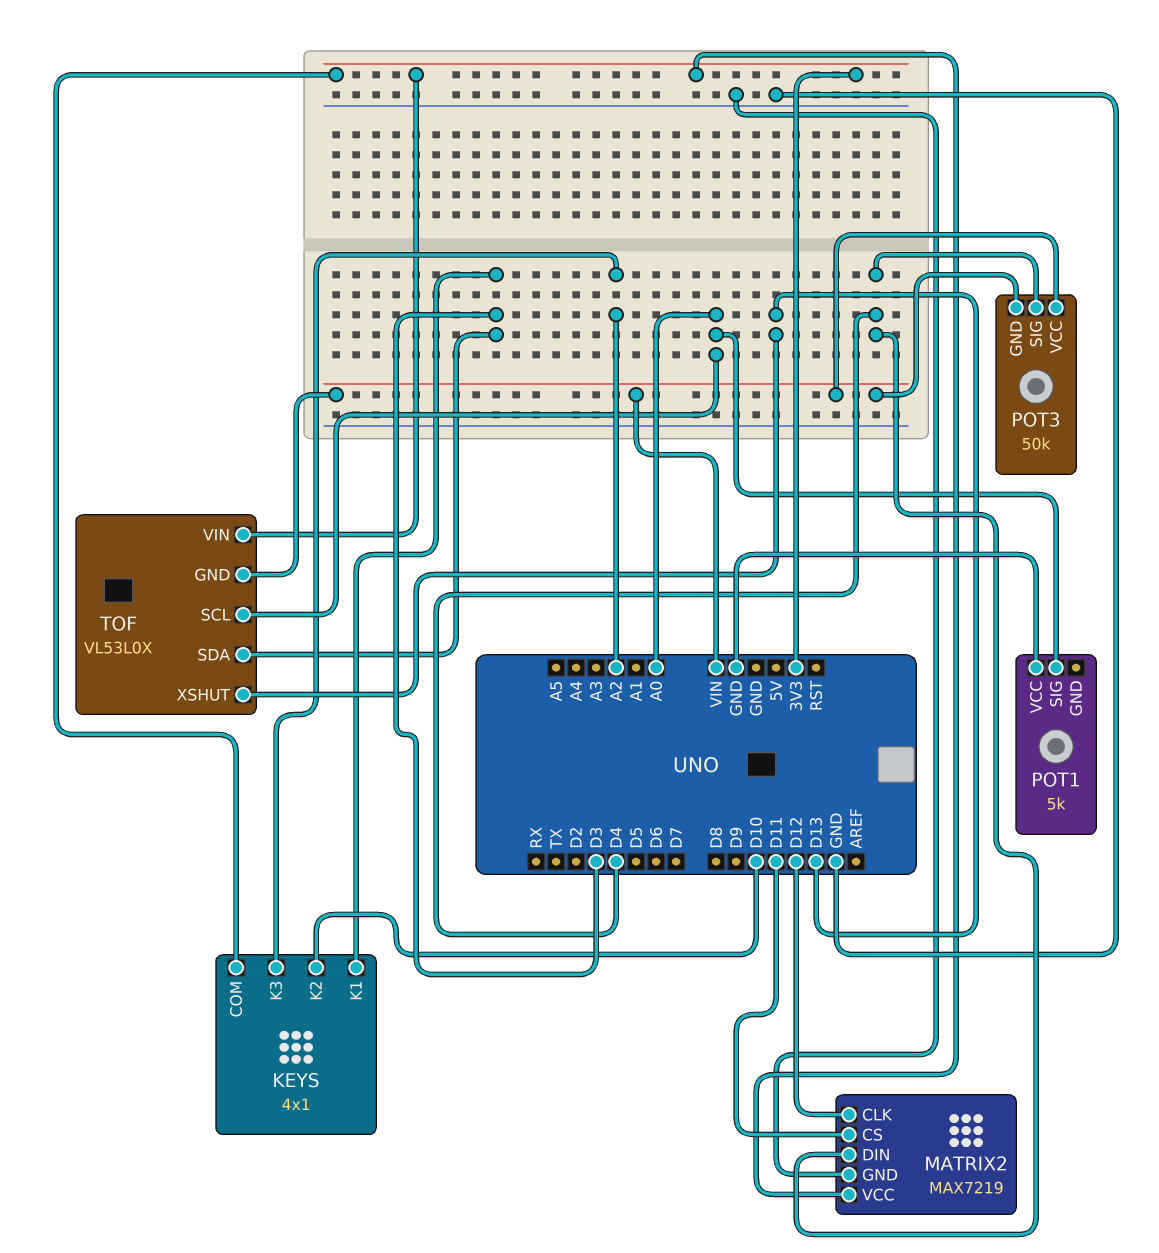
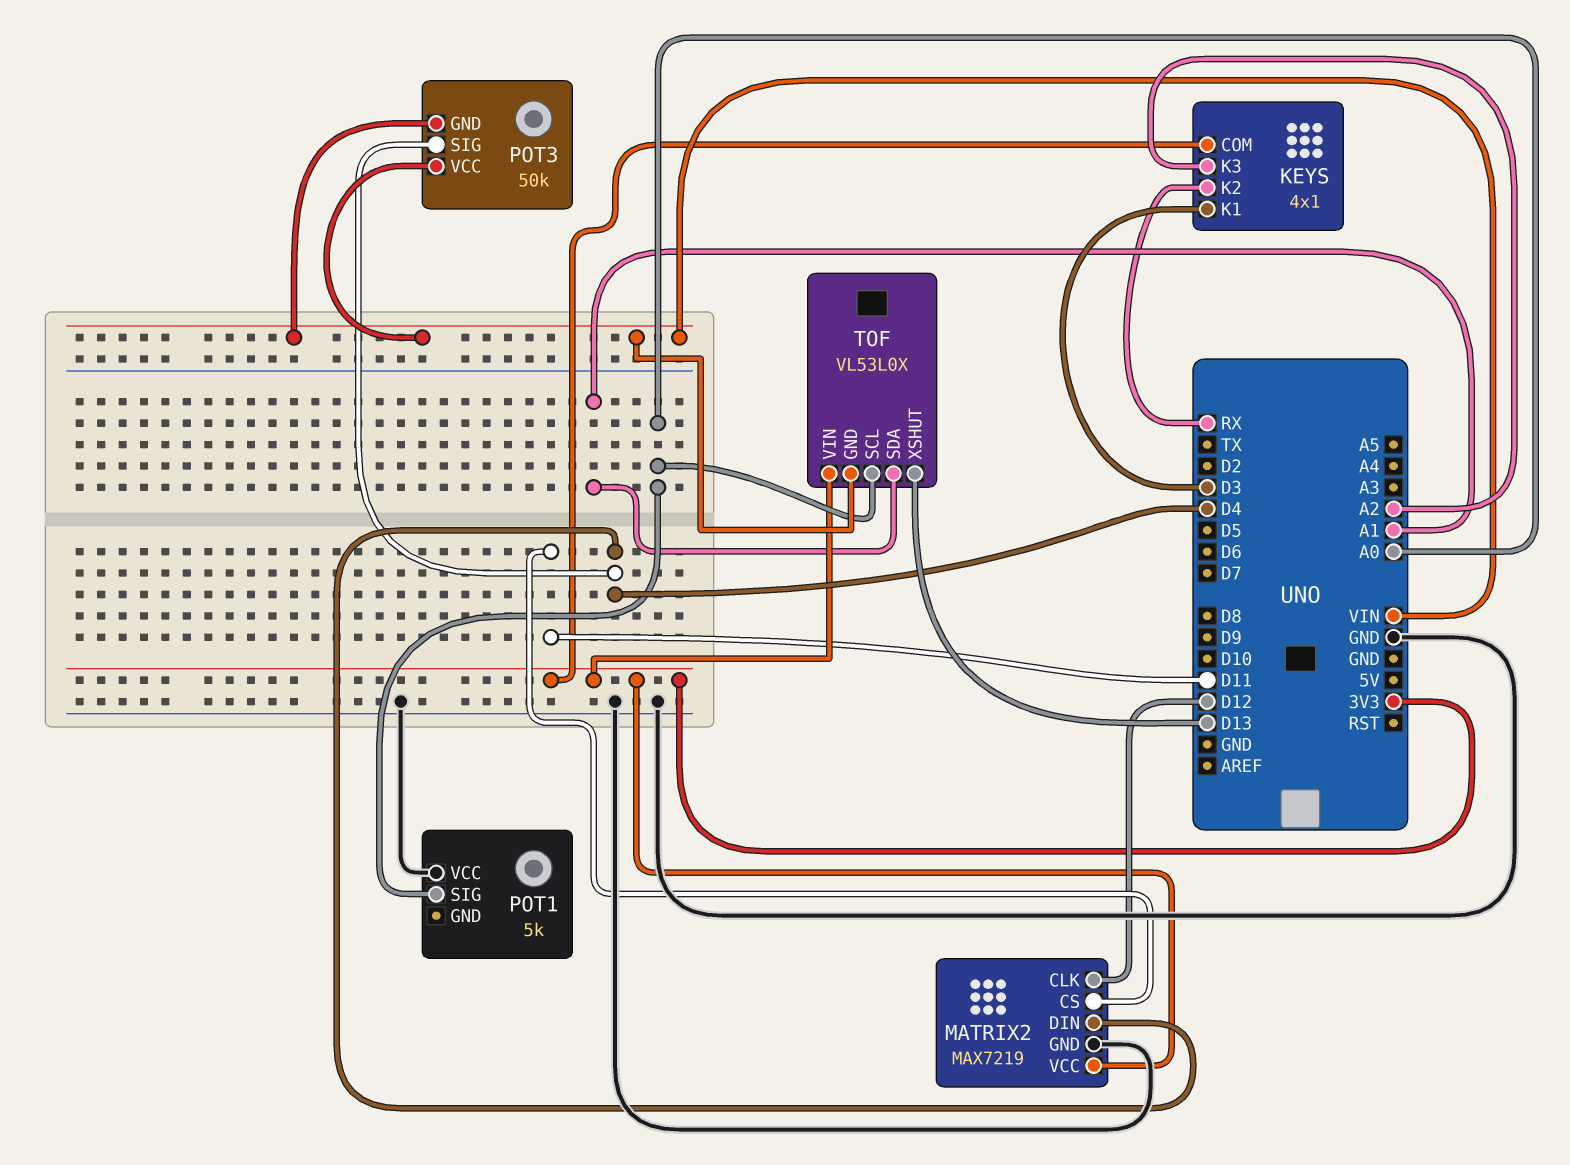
KEYS pin K2: D10 -> RX
TOF pin SDA: D3 -> A1

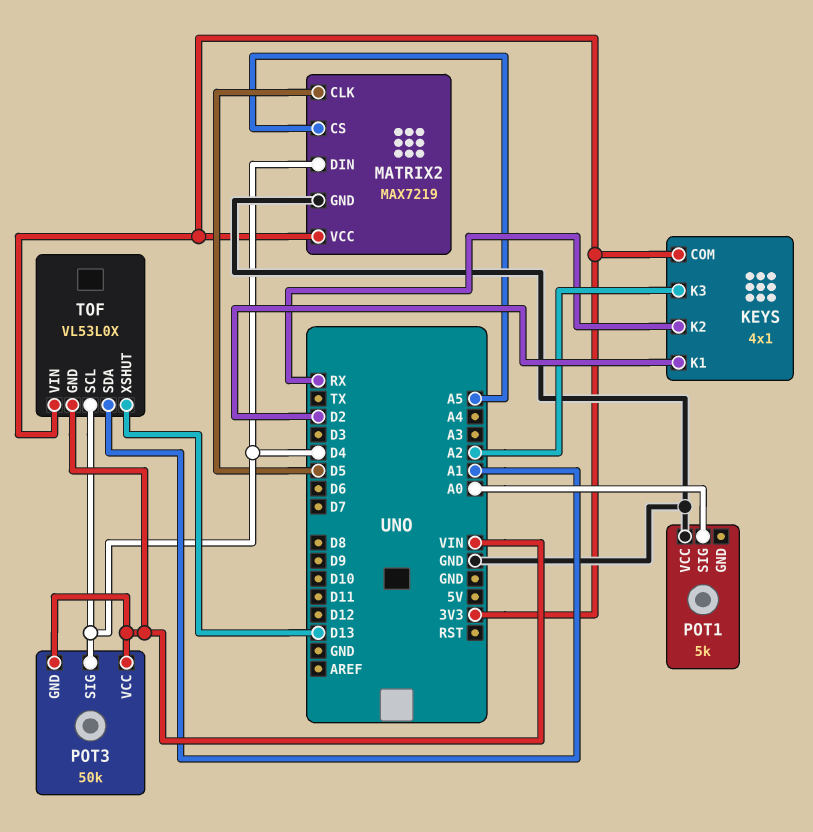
KEYS pin K1: D3 -> D2
MATRIX2 pin CLK: D12 -> D5
MATRIX2 pin CS: D11 -> A5
TOF pin SCL: A0 -> D4

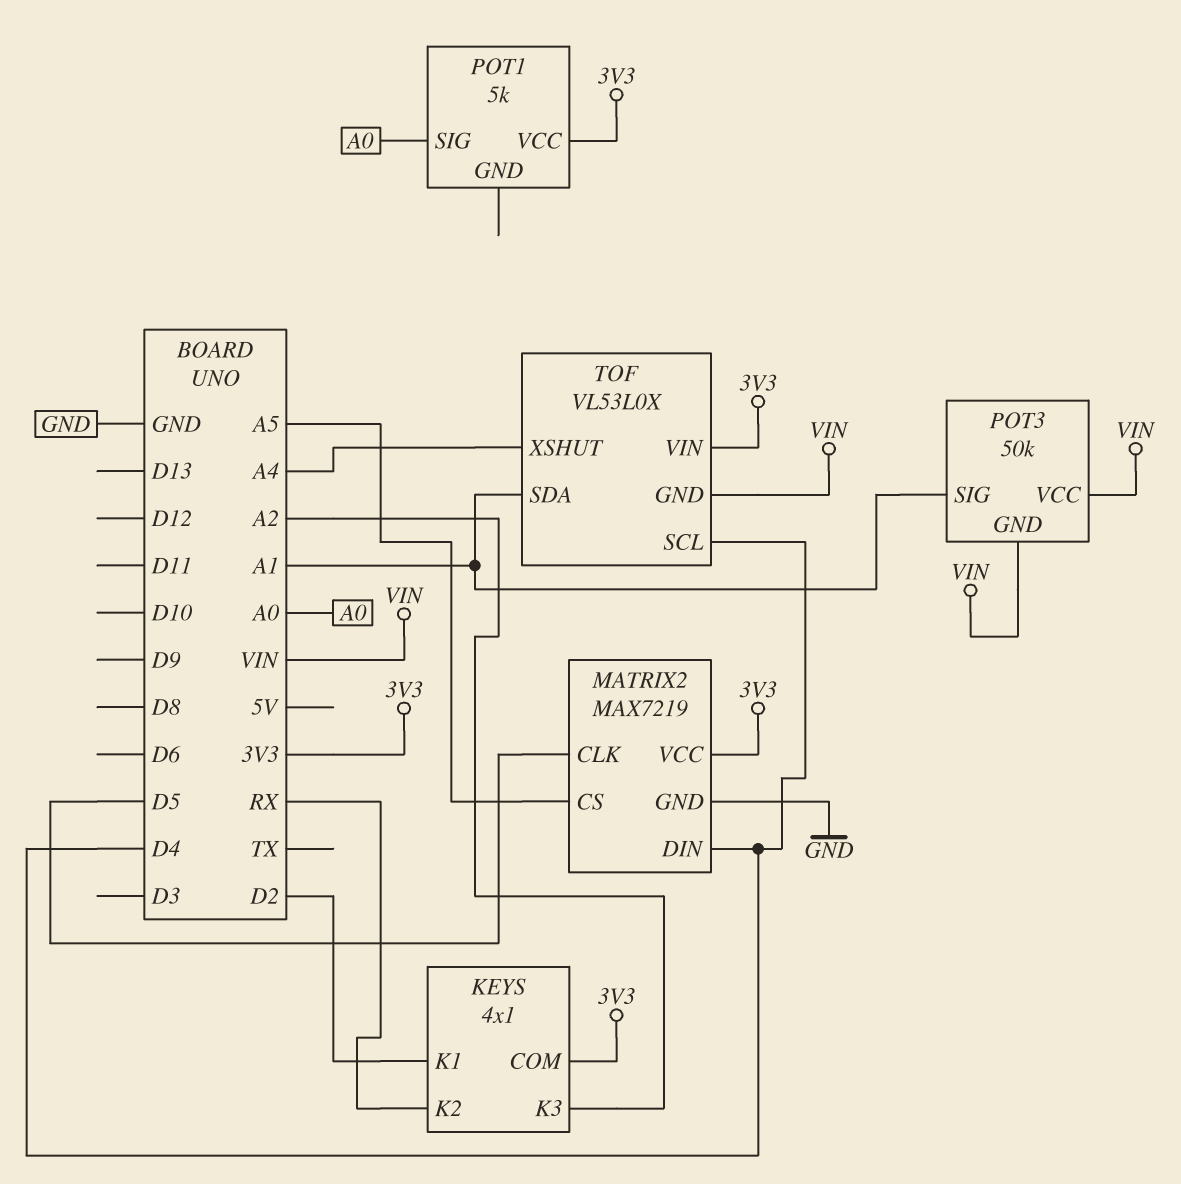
POT1 pin VCC: GND -> 3V3
POT3 pin SIG: D4 -> A1
TOF pin XSHUT: D13 -> A4

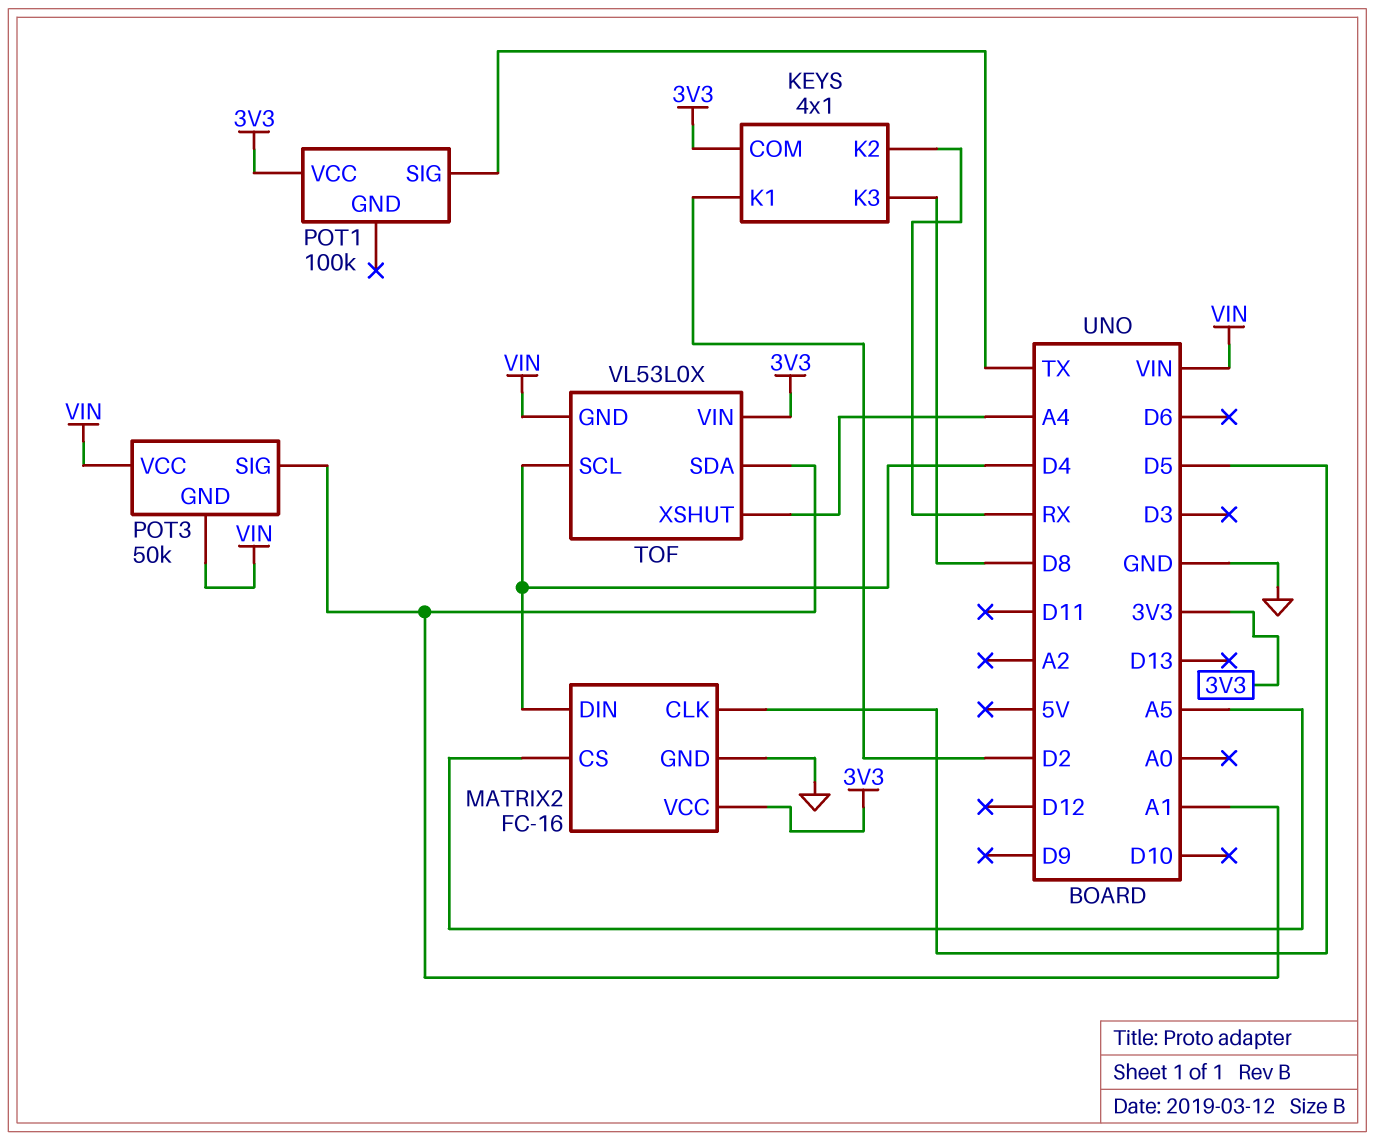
KEYS pin K3: A2 -> D8
MATRIX2: MAX7219 -> FC-16
POT1: 5k -> 100k
POT1 pin SIG: A0 -> TX

